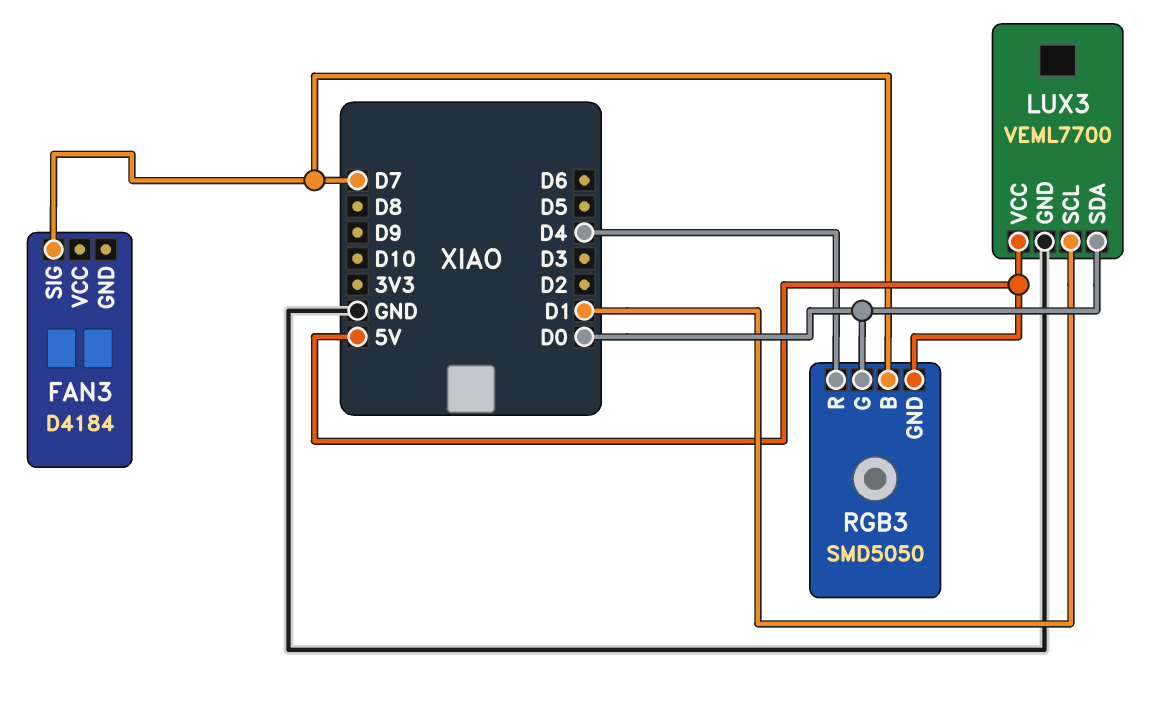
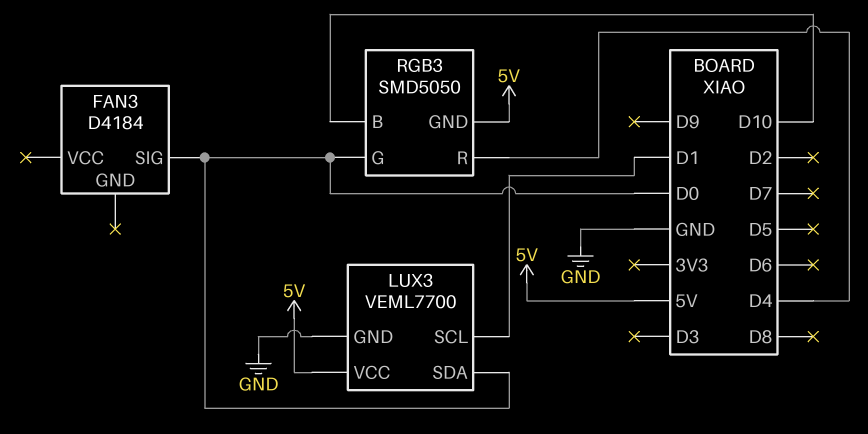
FAN3 pin SIG: D7 -> D0
RGB3 pin B: D7 -> D10

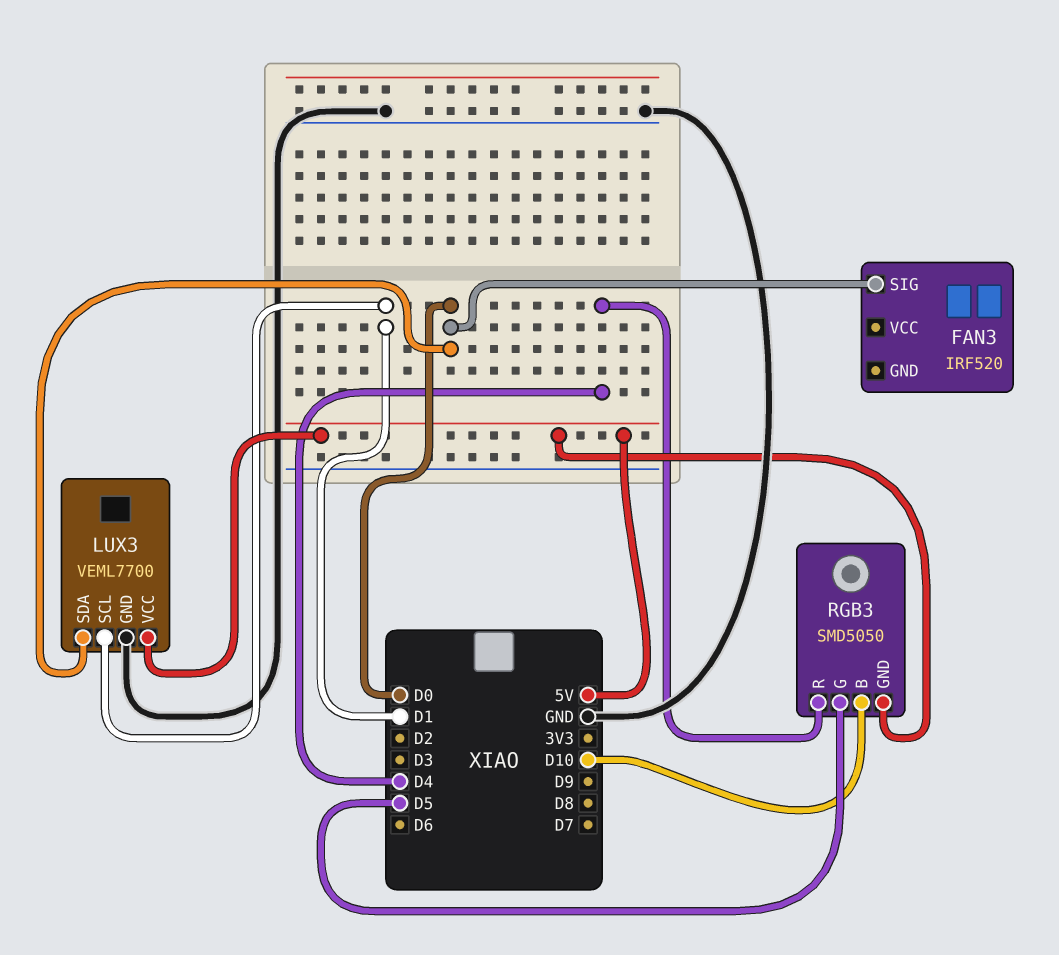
FAN3: D4184 -> IRF520
RGB3 pin G: D0 -> D5

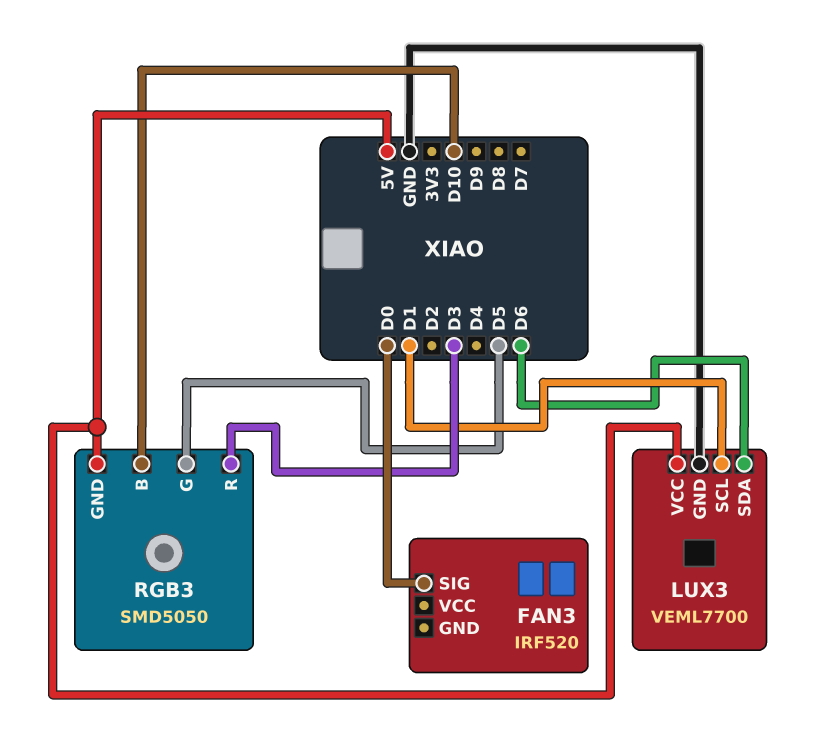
LUX3 pin SDA: D0 -> D6
RGB3 pin R: D4 -> D3

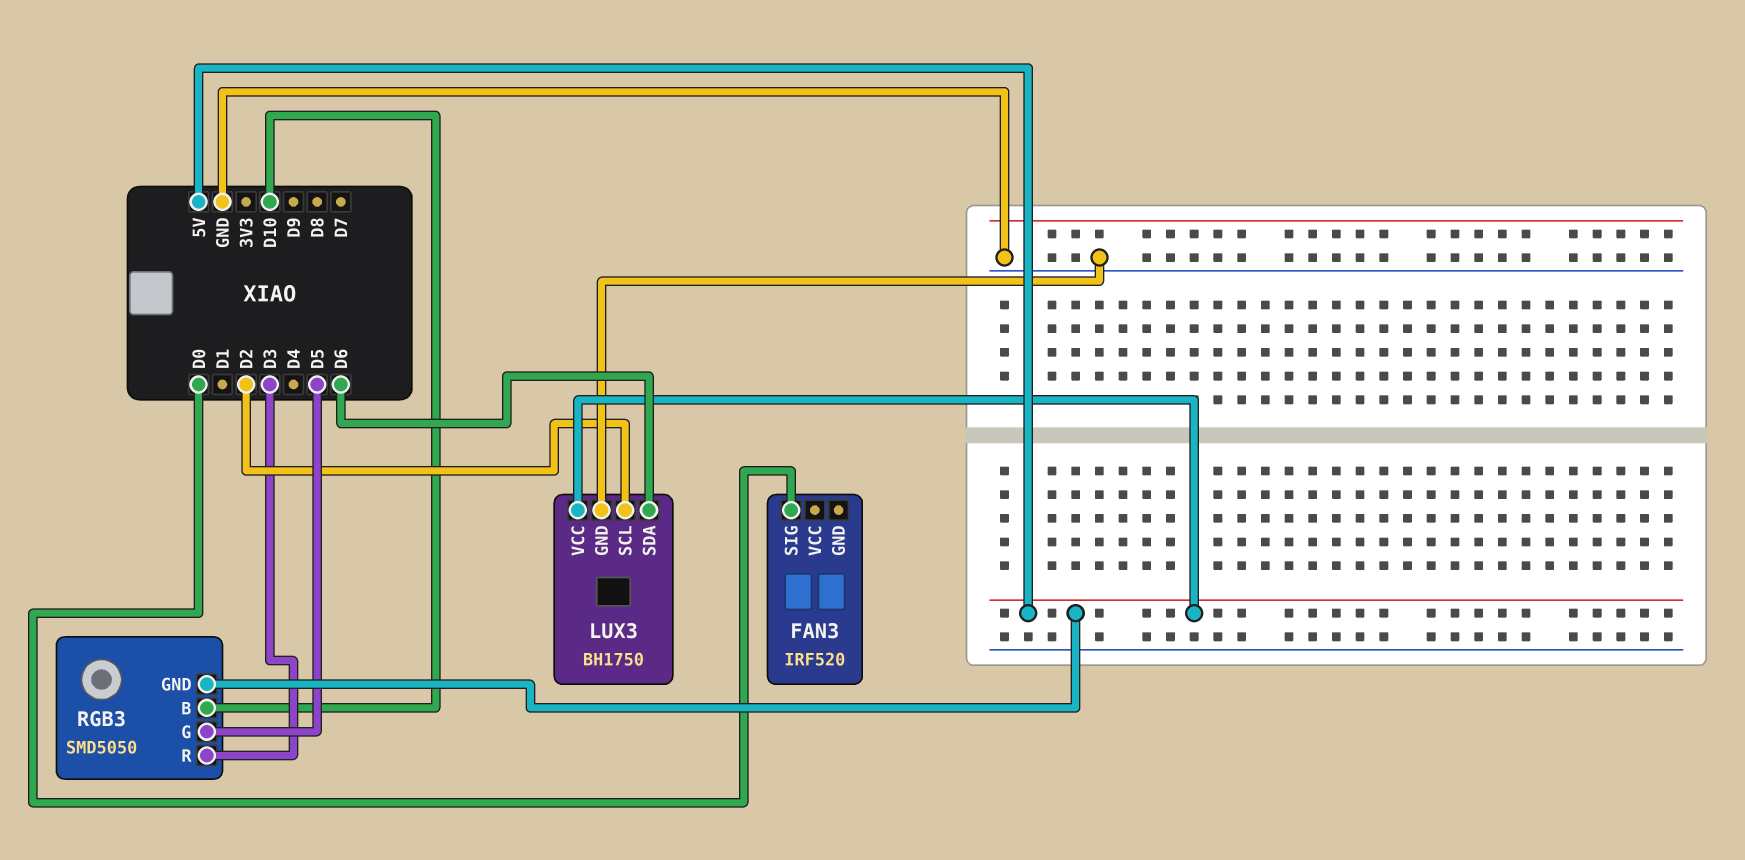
LUX3: VEML7700 -> BH1750
LUX3 pin SCL: D1 -> D2

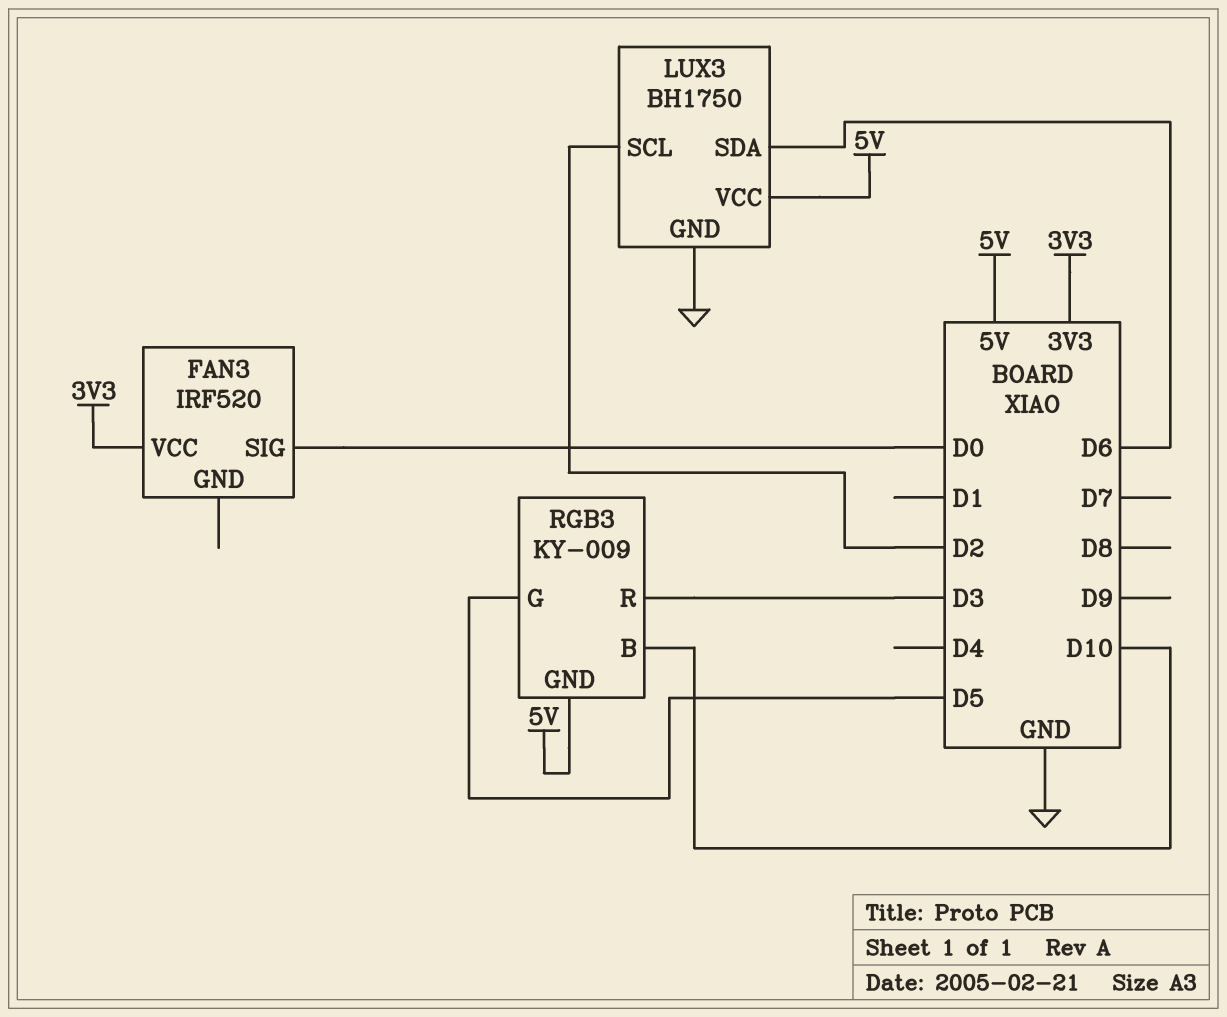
FAN3 pin VCC: none -> 3V3
RGB3: SMD5050 -> KY-009

